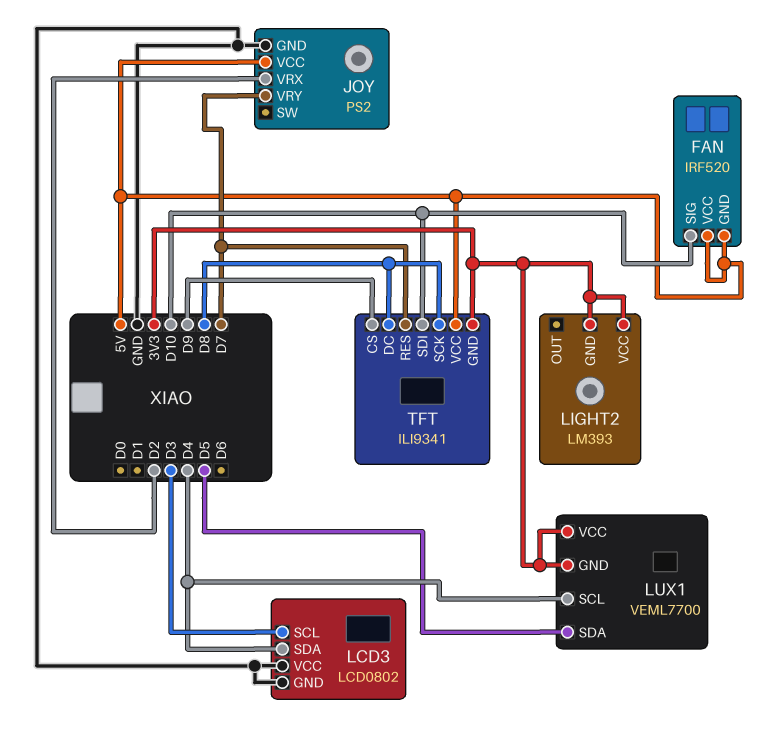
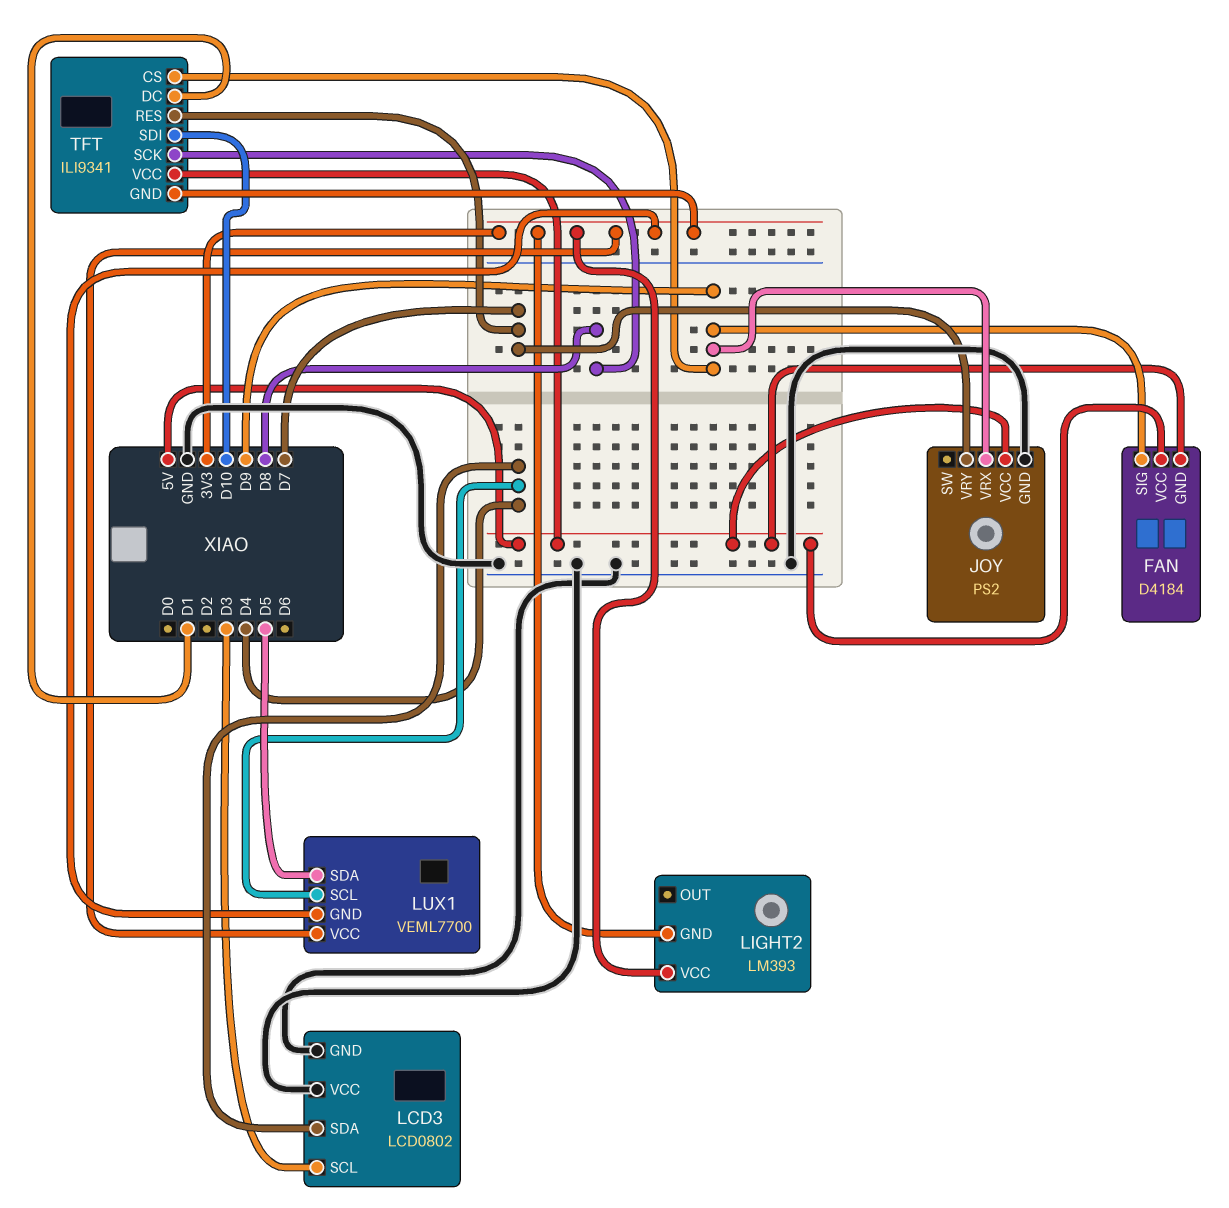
FAN: IRF520 -> D4184
FAN pin SIG: D10 -> D9
JOY pin VRX: D2 -> D9
TFT pin DC: D8 -> D1

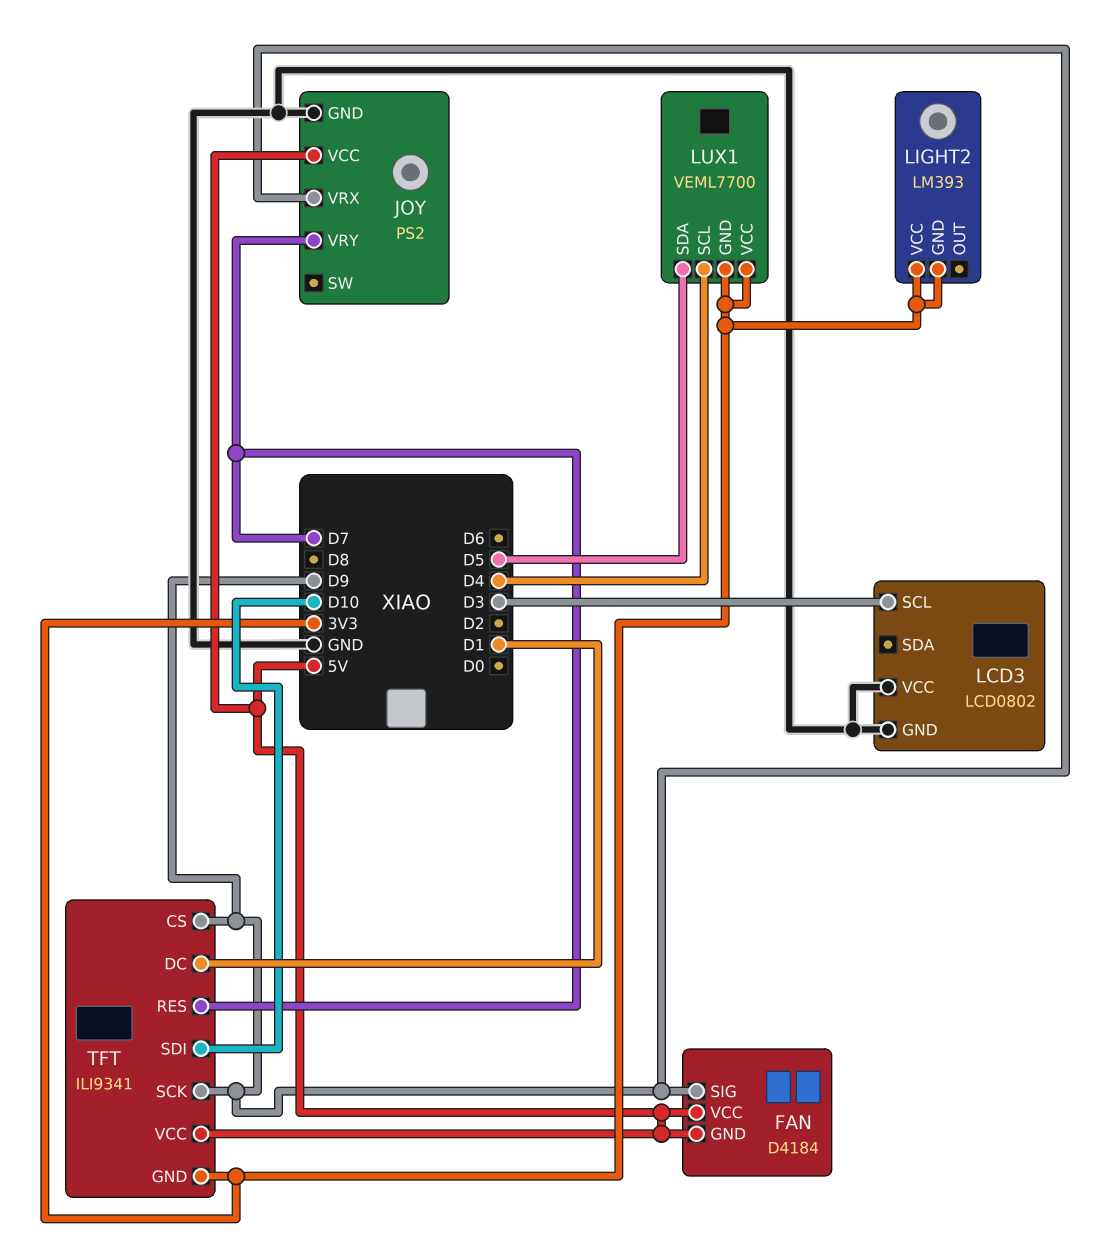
LCD3 pin SDA: D4 -> none
TFT pin SCK: D8 -> D9

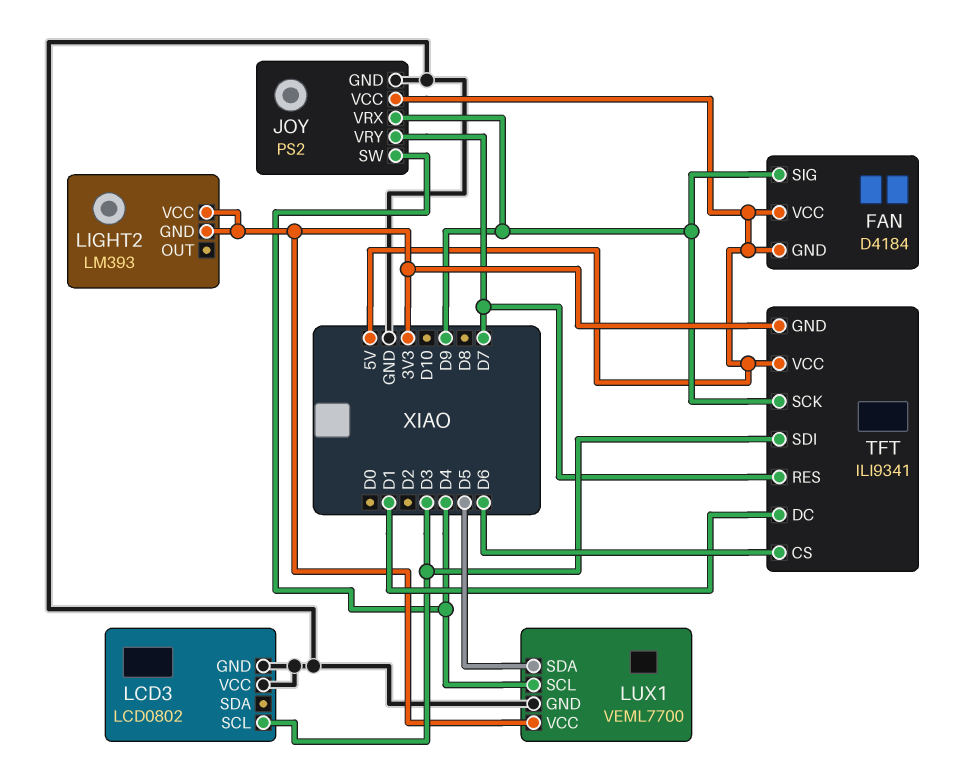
JOY pin SW: none -> D4
LUX1 pin GND: 3V3 -> GND
TFT pin CS: D9 -> D6
TFT pin SDI: D10 -> D3

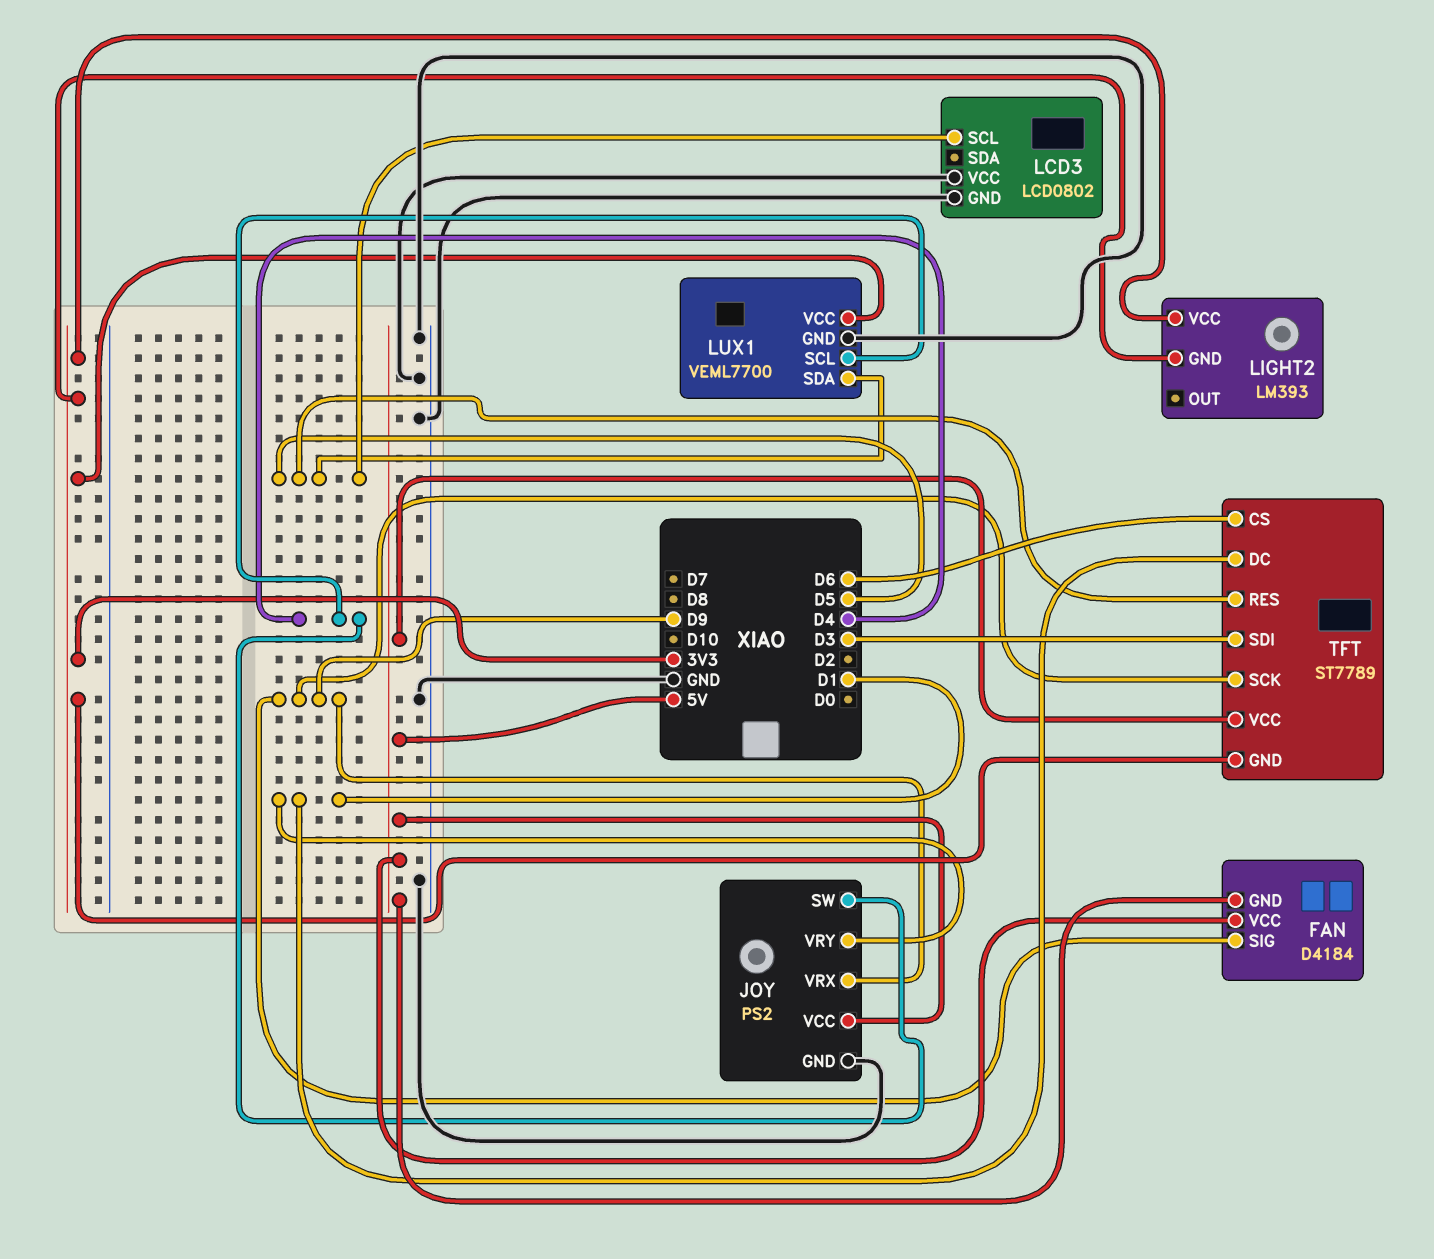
JOY pin VRY: D7 -> D1
LCD3 pin SCL: D3 -> D5
TFT: ILI9341 -> ST7789
TFT pin RES: D7 -> D5

